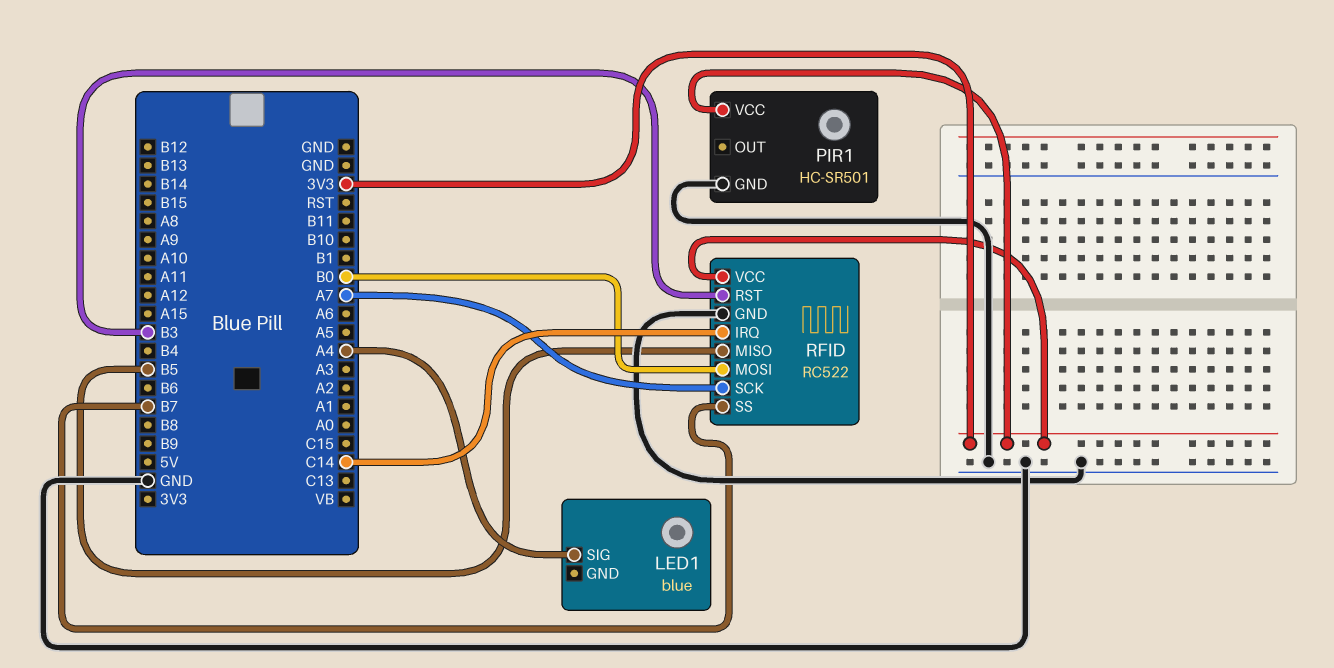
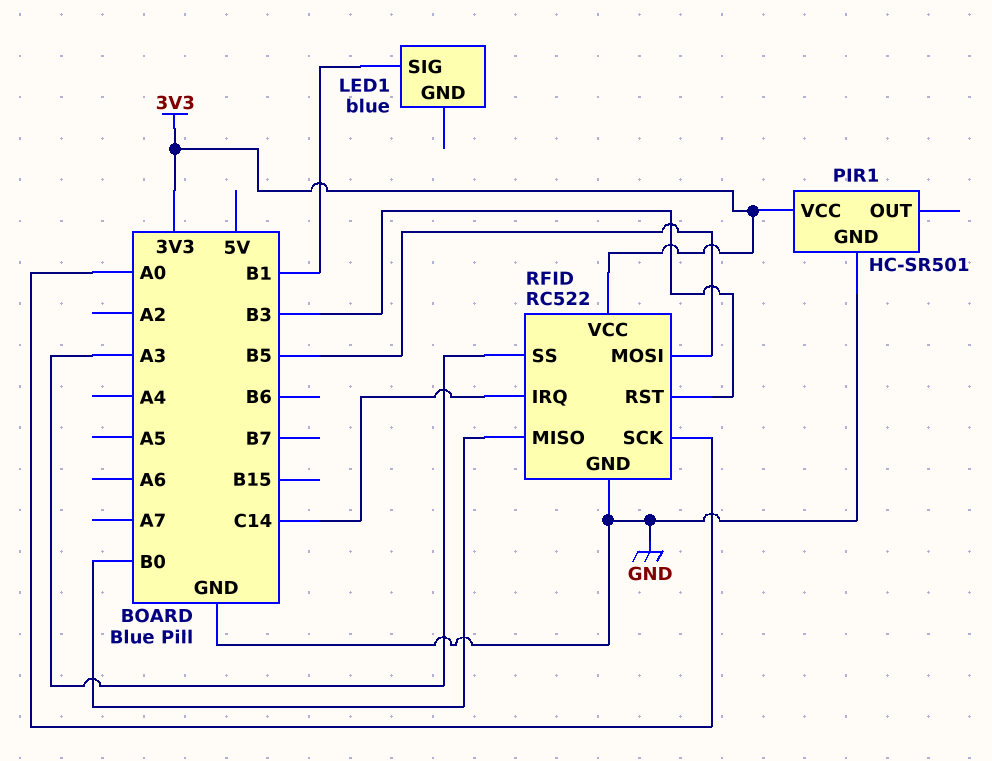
LED1 pin SIG: A4 -> B1
RFID pin MISO: B5 -> B0
RFID pin MOSI: B0 -> B5
RFID pin SCK: A7 -> A0
RFID pin SS: B7 -> A3

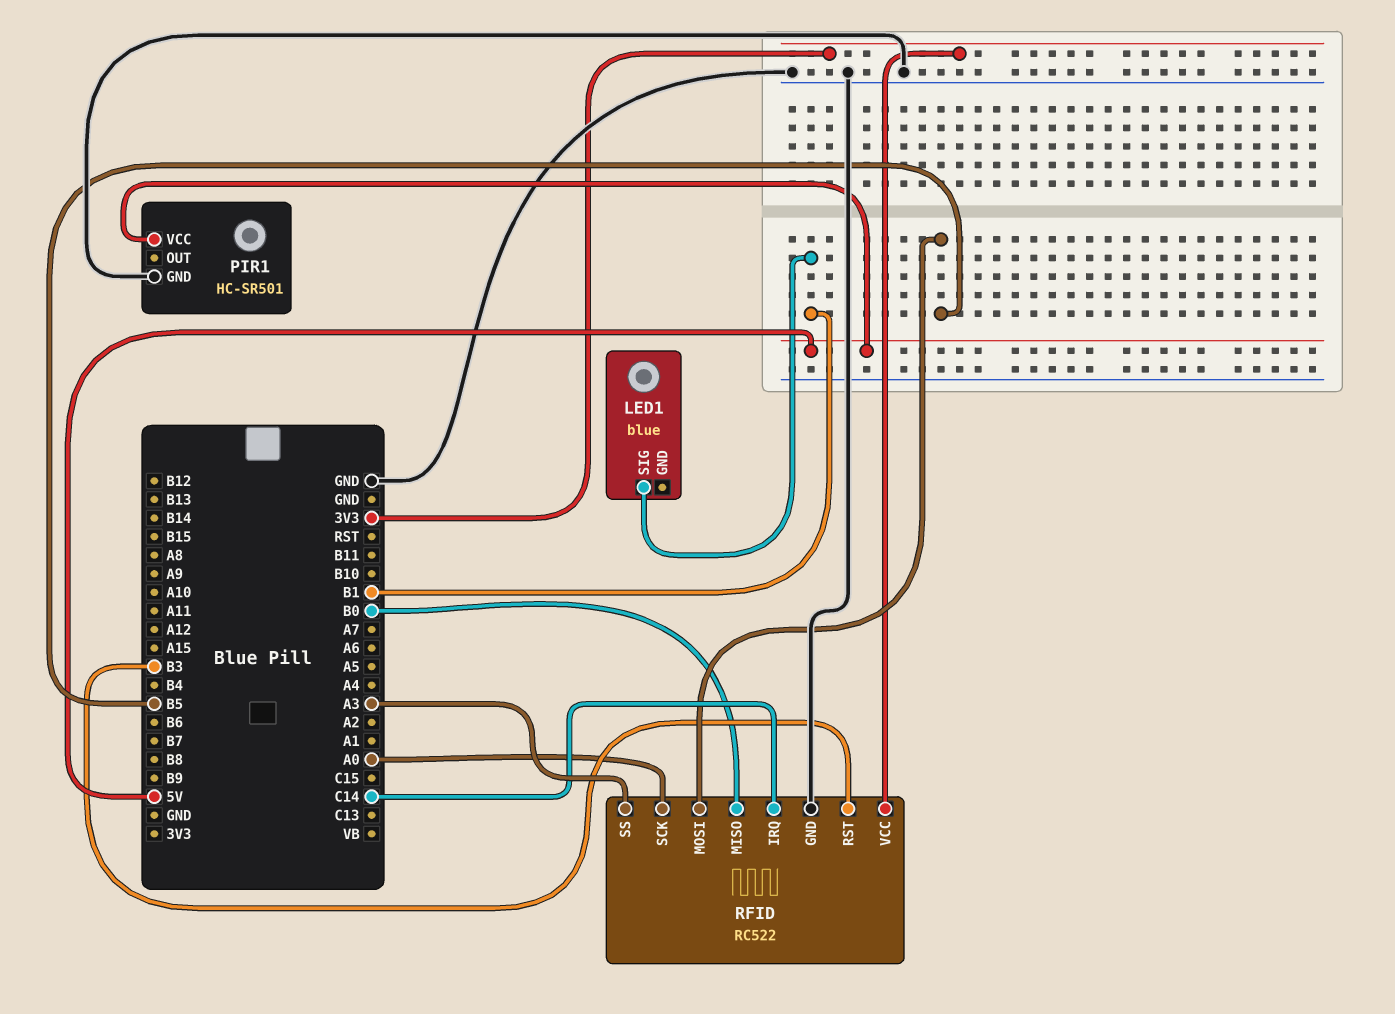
PIR1 pin VCC: 3V3 -> 5V

